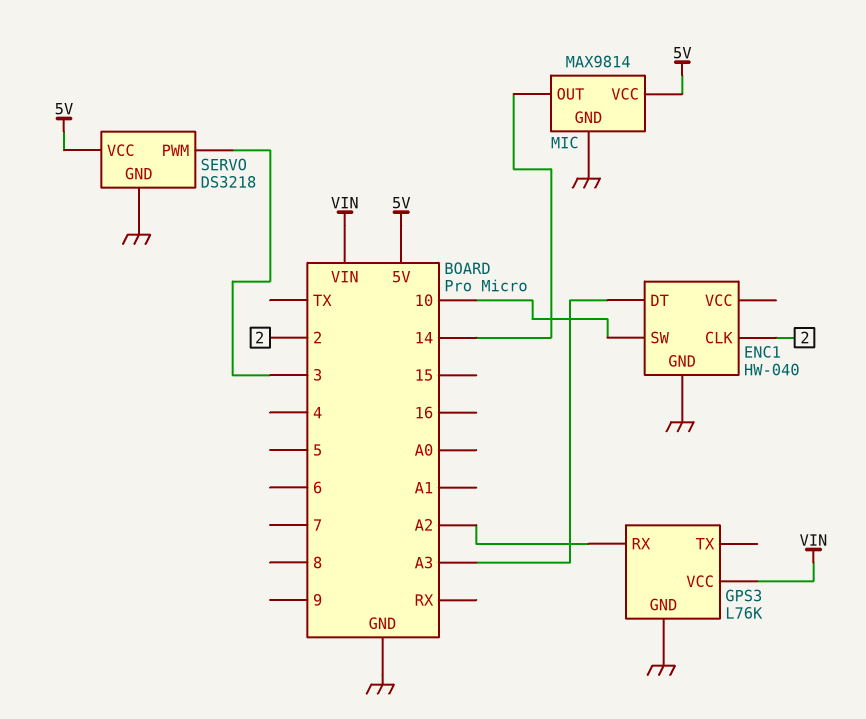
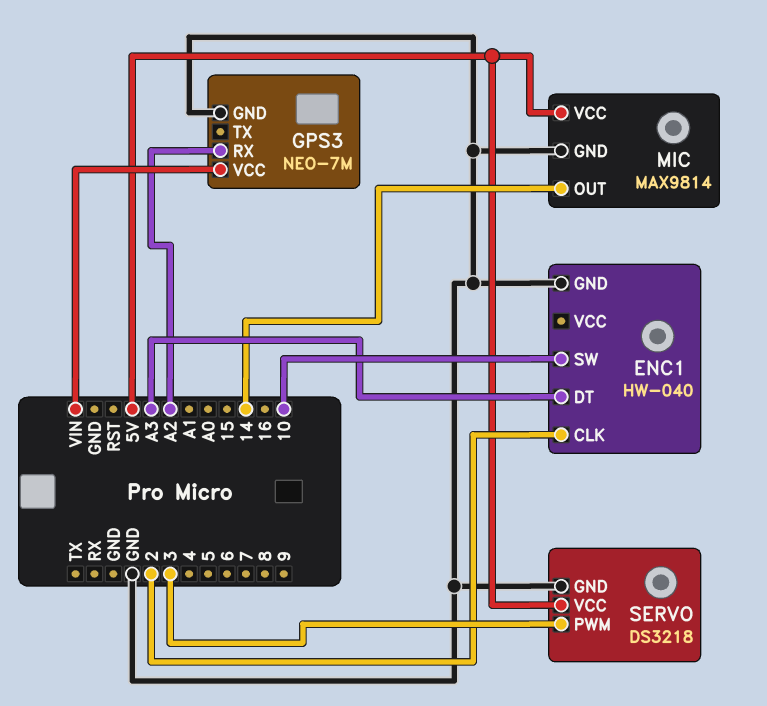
GPS3: L76K -> NEO-7M

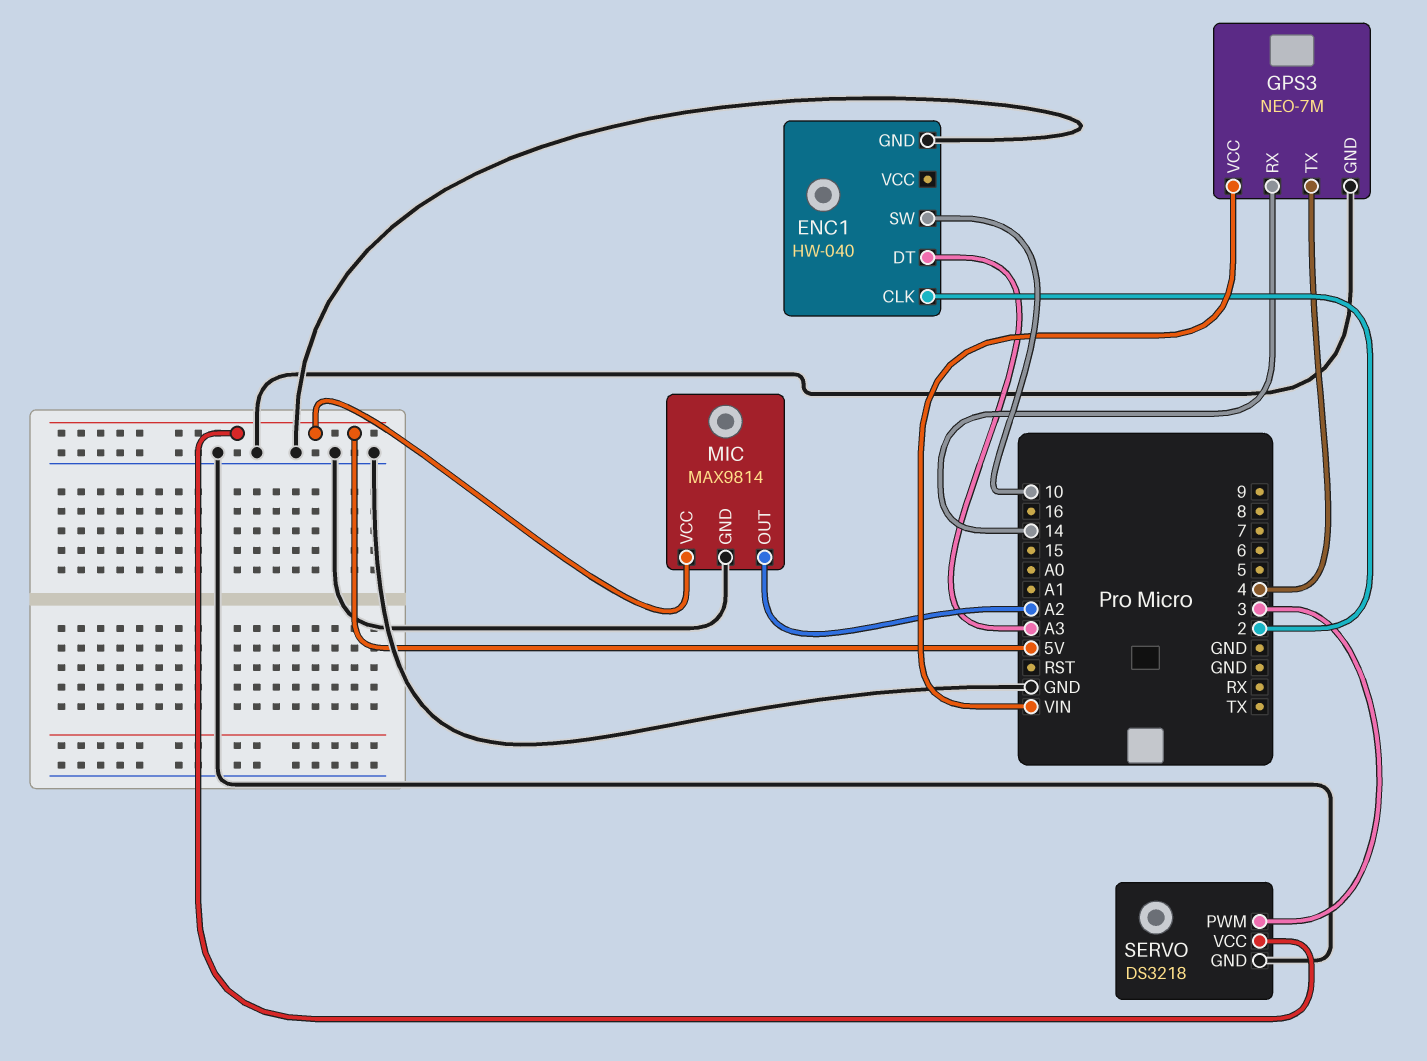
GPS3 pin RX: A2 -> 14
GPS3 pin TX: none -> 4
MIC pin OUT: 14 -> A2

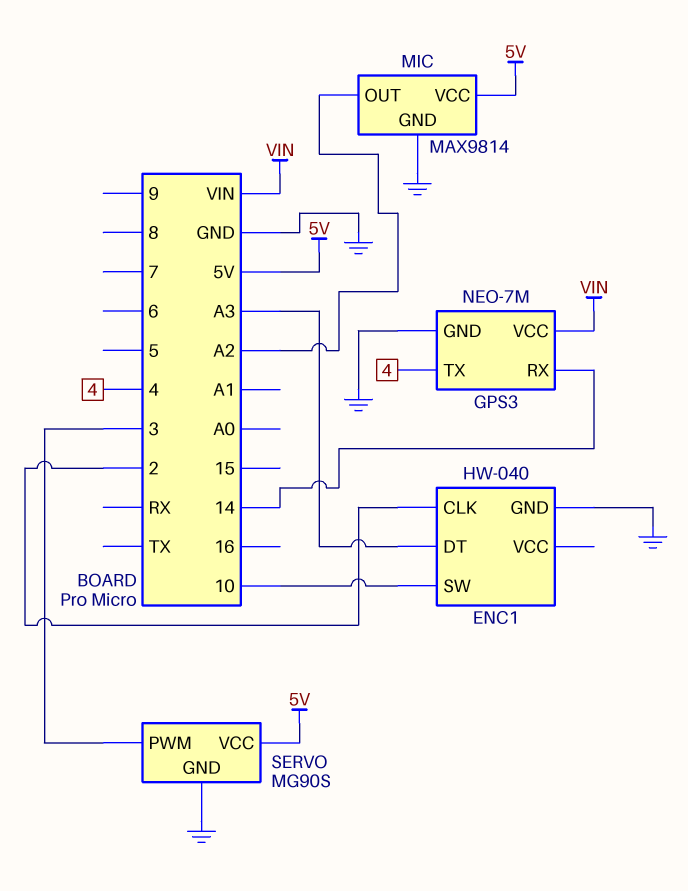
SERVO: DS3218 -> MG90S

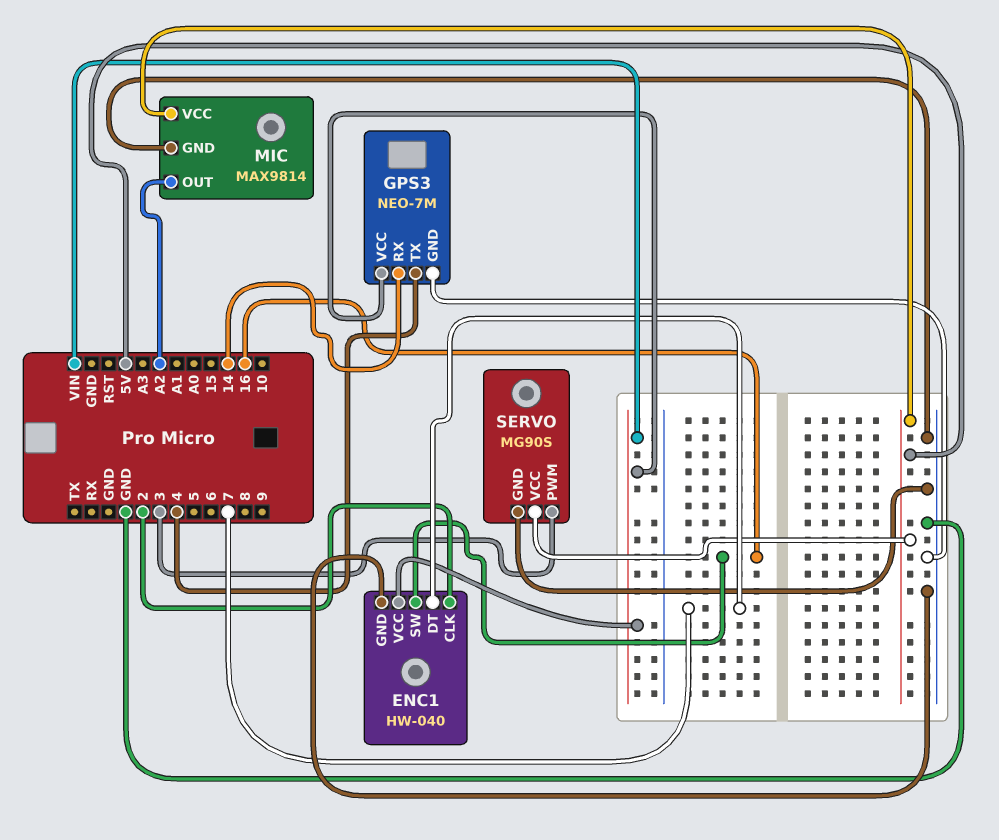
ENC1 pin DT: A3 -> 7
ENC1 pin SW: 10 -> 16
ENC1 pin VCC: none -> VIN

